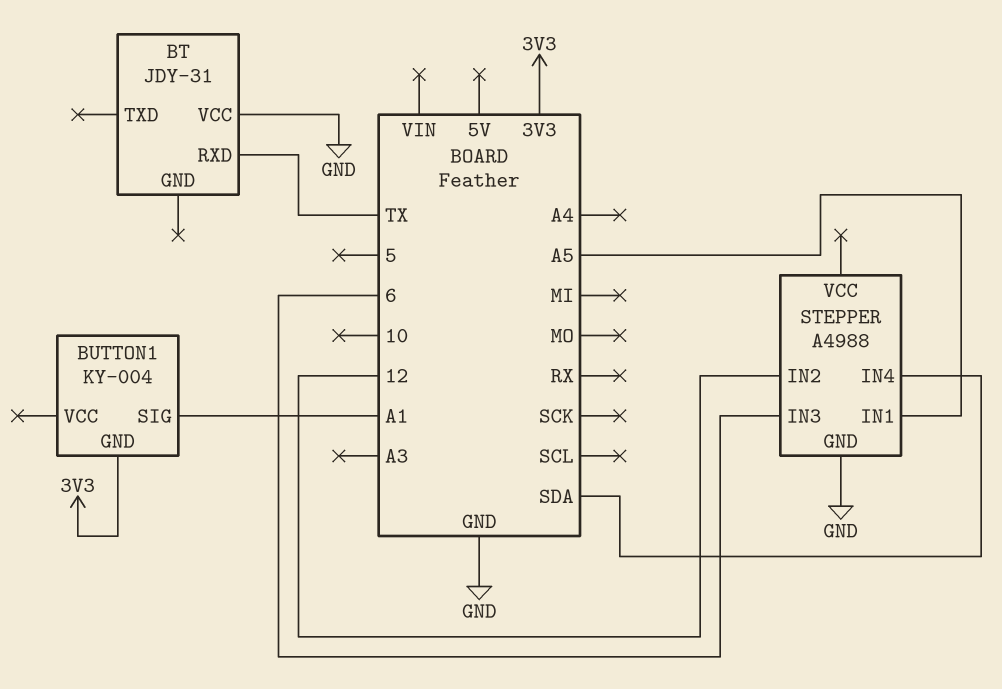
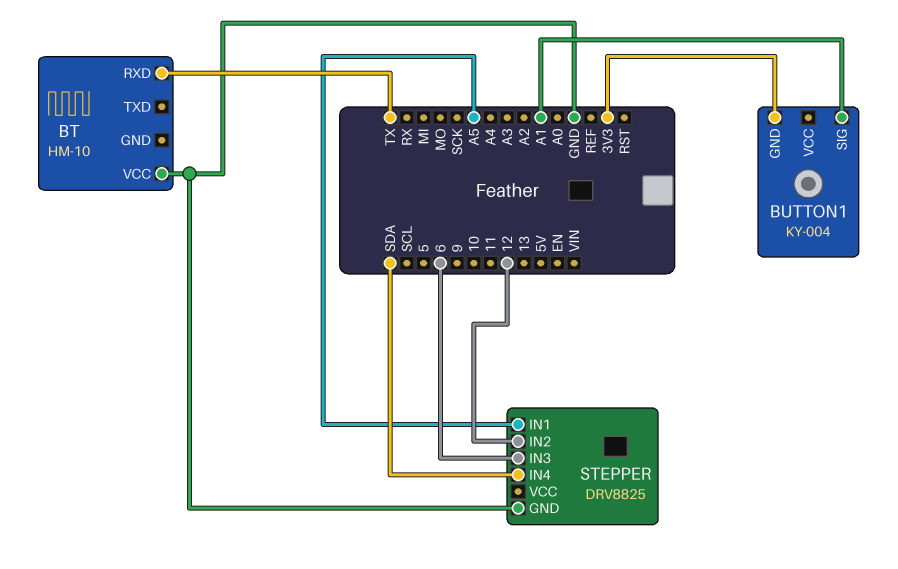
BT: JDY-31 -> HM-10
STEPPER: A4988 -> DRV8825

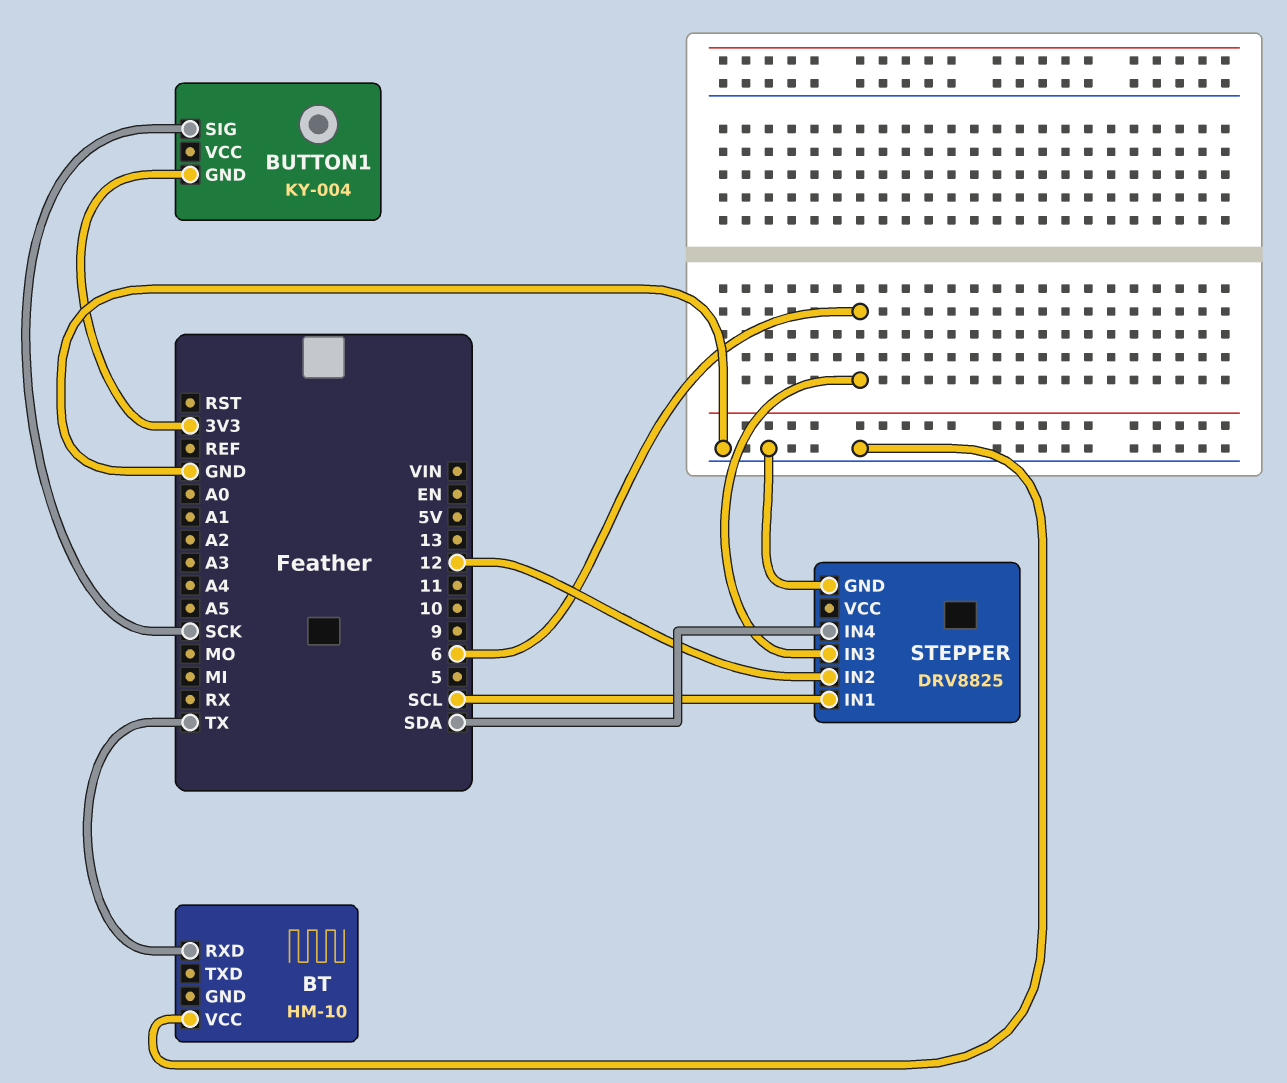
BUTTON1 pin SIG: A1 -> SCK
STEPPER pin IN1: A5 -> SCL

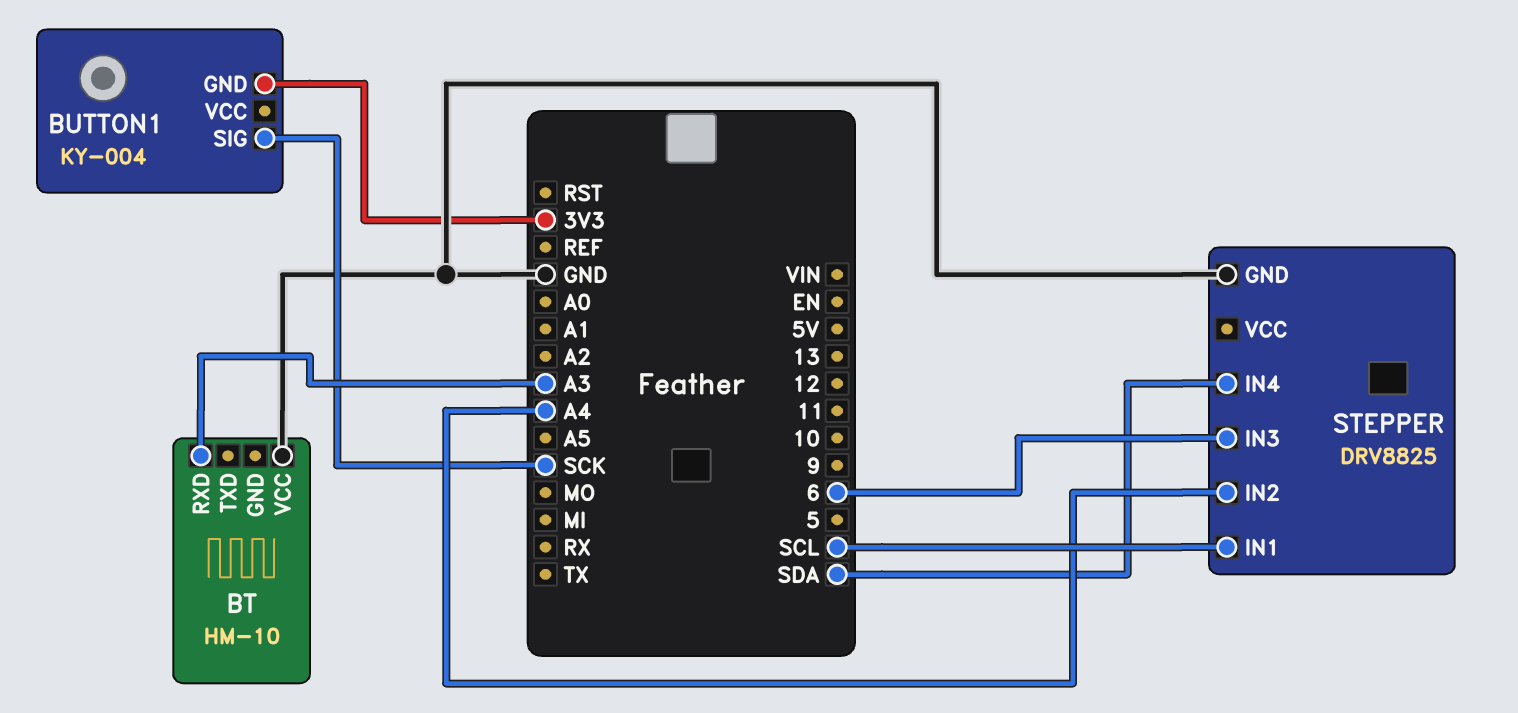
BT pin RXD: TX -> A3
STEPPER pin IN2: 12 -> A4

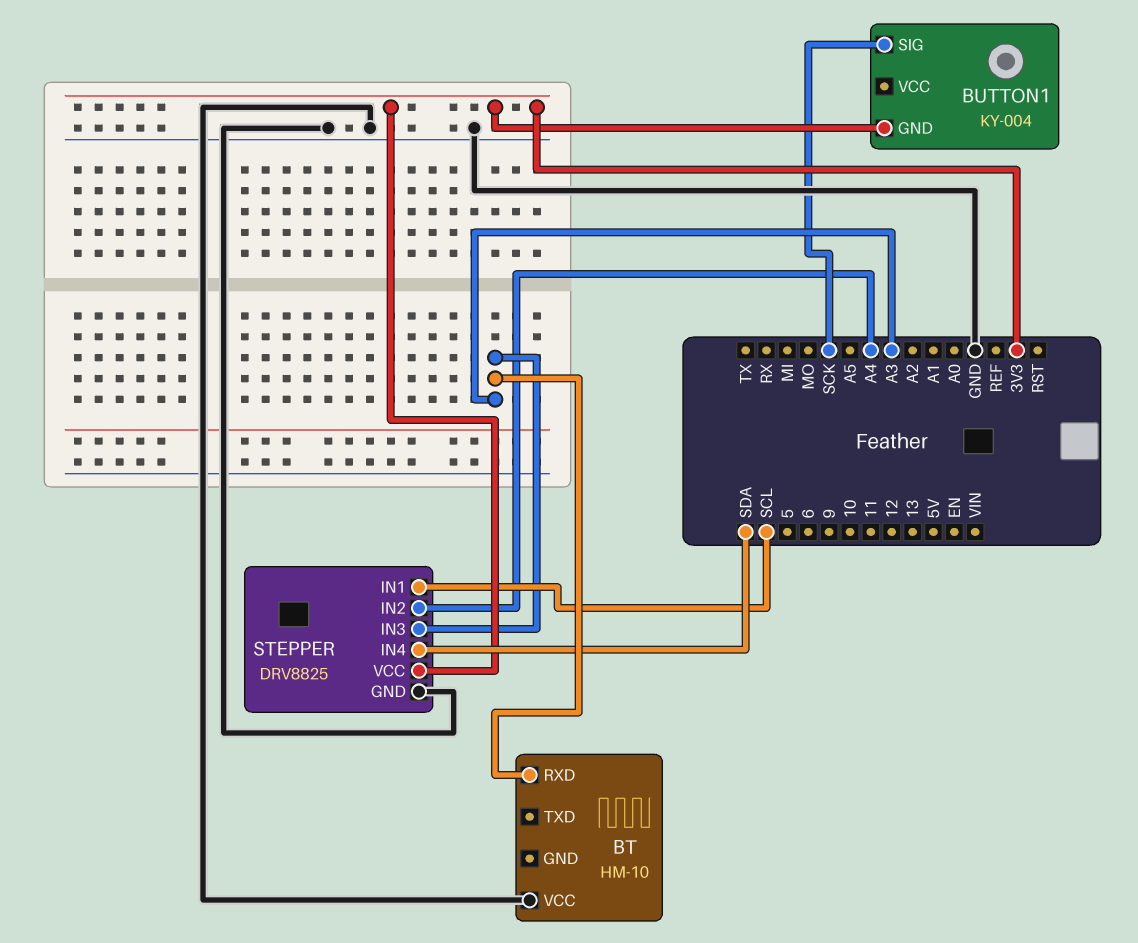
STEPPER pin IN3: 6 -> A3
STEPPER pin VCC: none -> 3V3

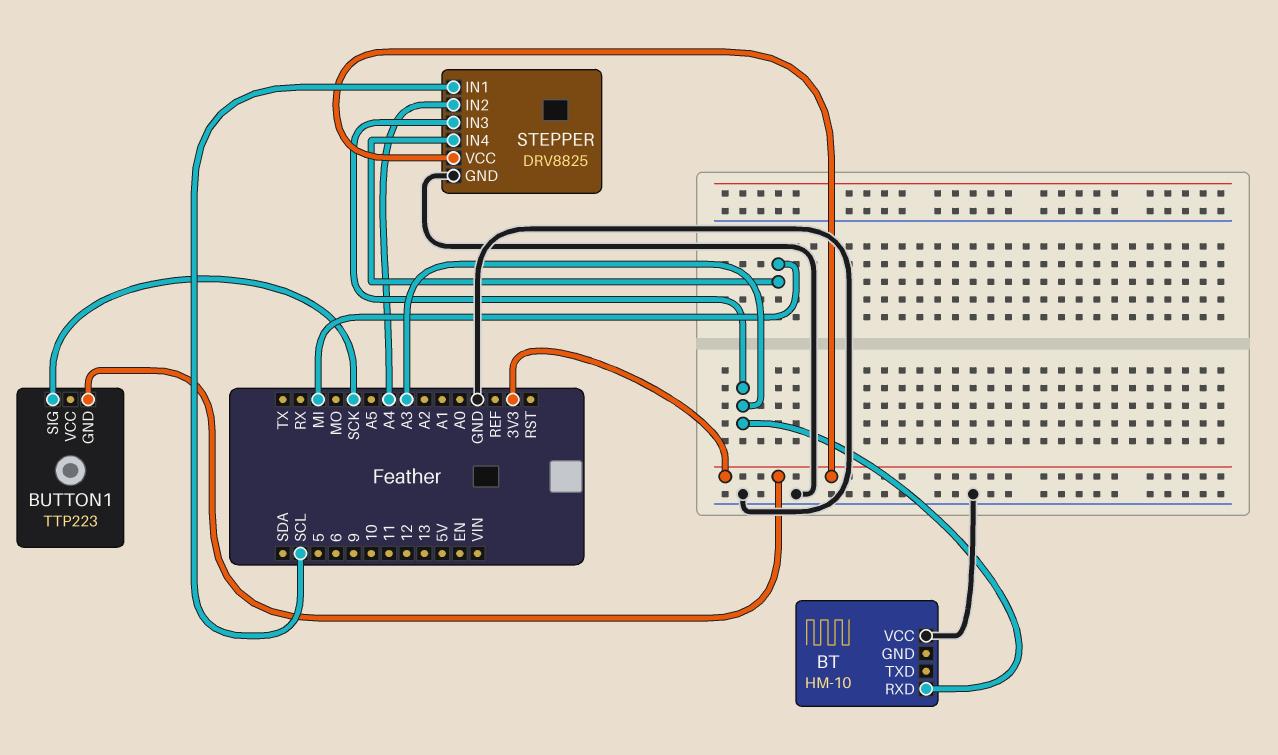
BUTTON1: KY-004 -> TTP223
STEPPER pin IN4: SDA -> MI

